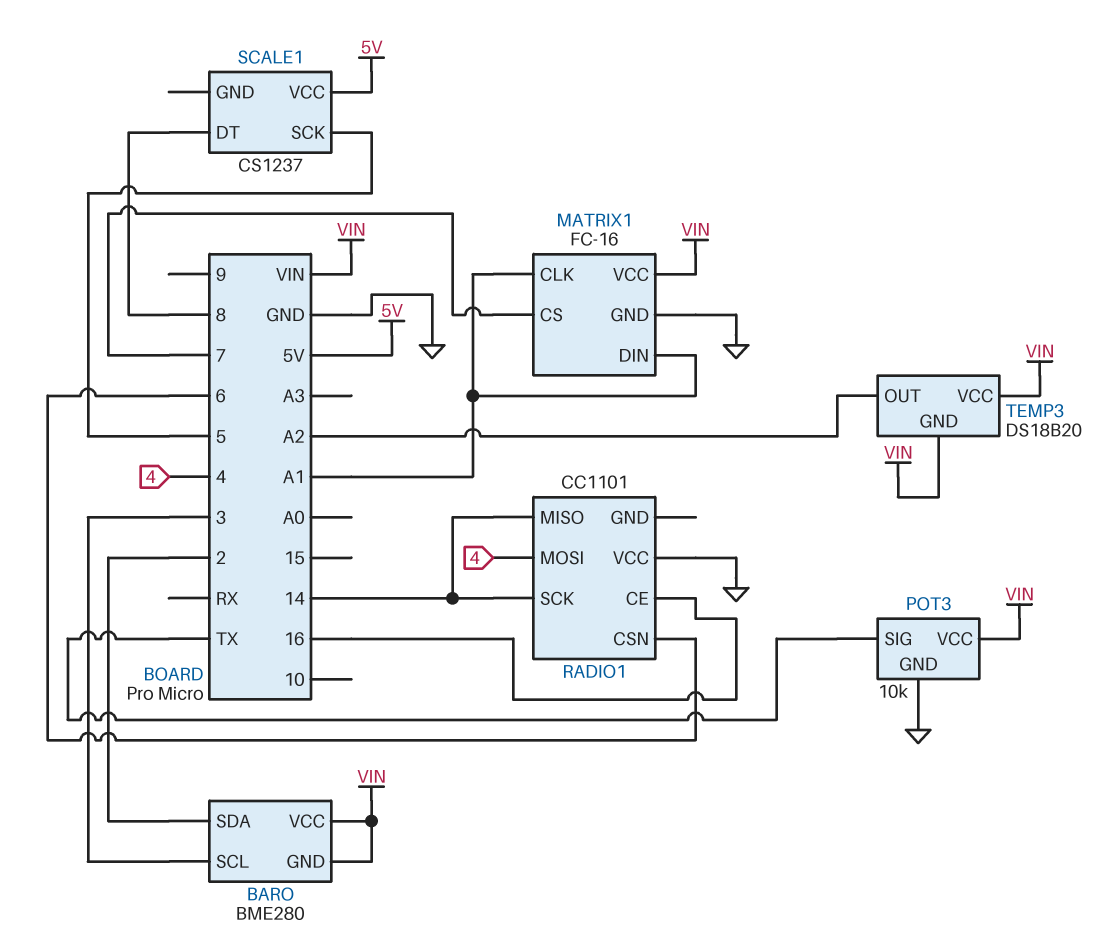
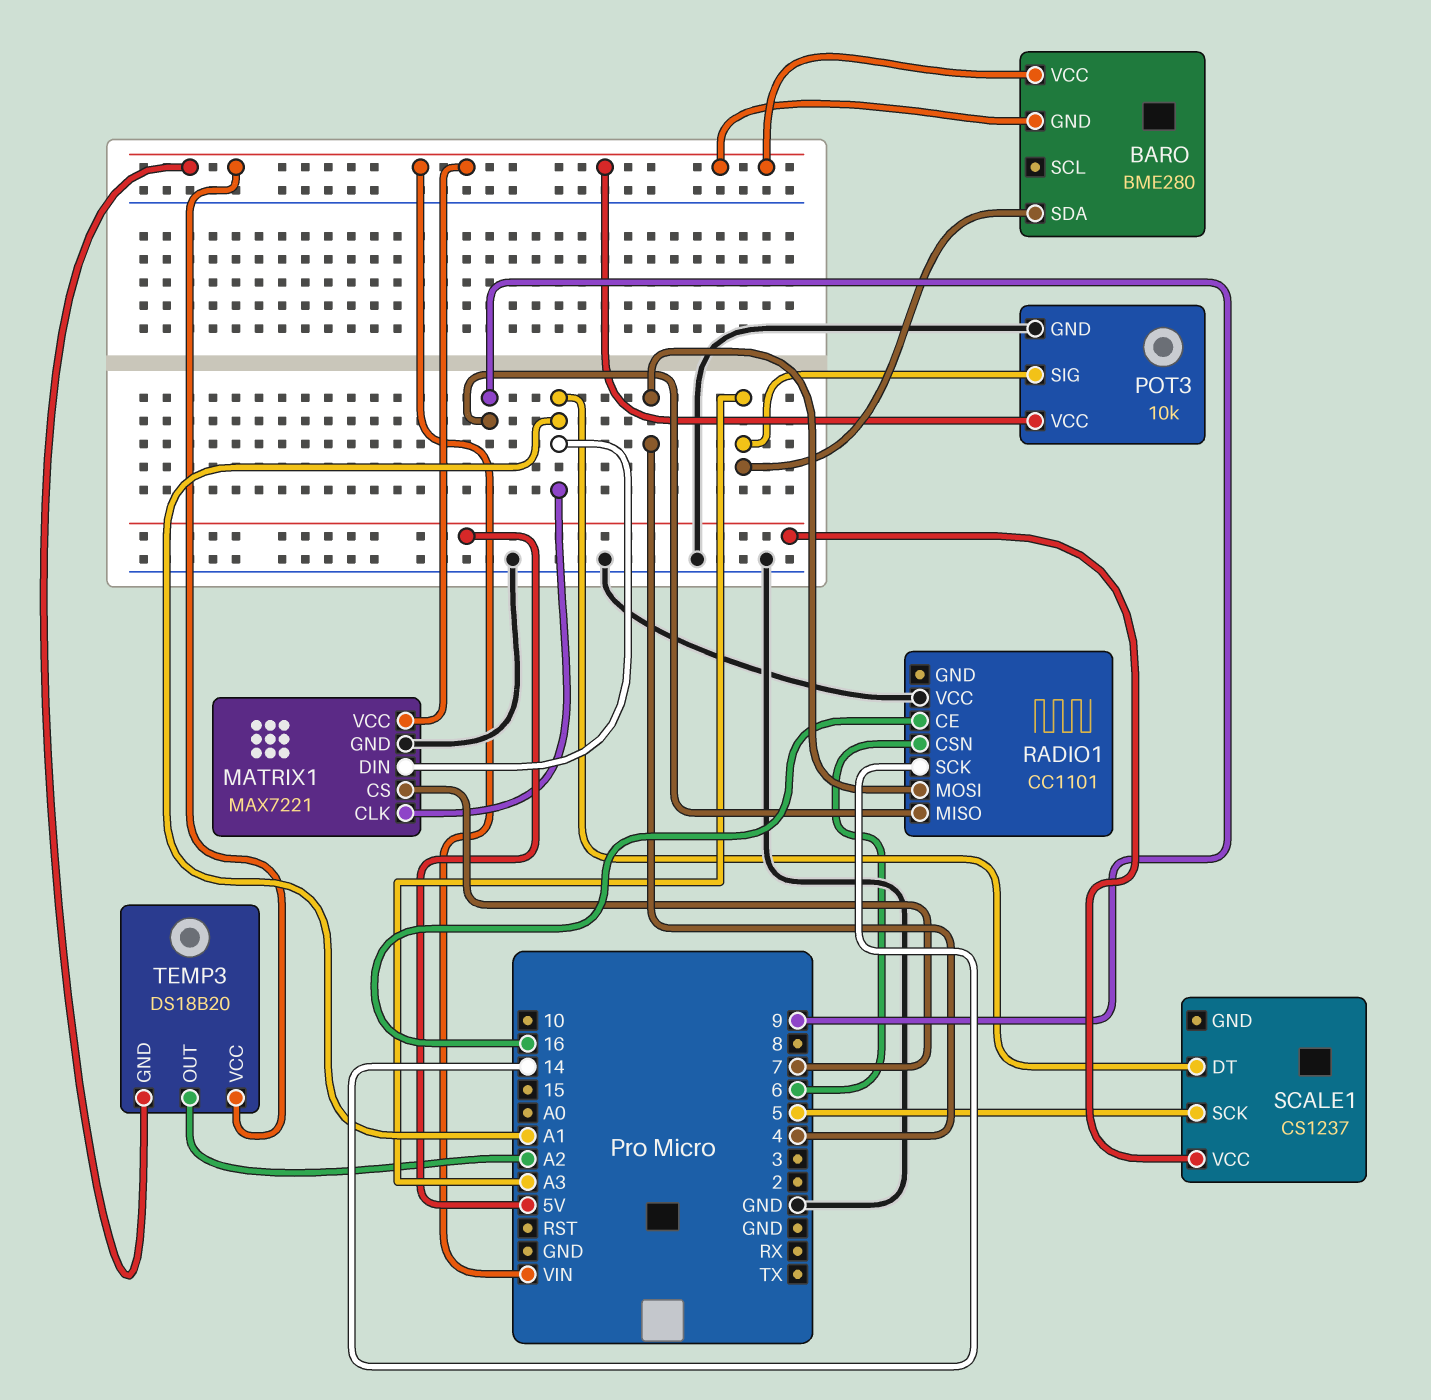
BARO pin SCL: 3 -> none
BARO pin SDA: 2 -> A3
MATRIX1: FC-16 -> MAX7221
POT3 pin SIG: TX -> A3
RADIO1 pin MISO: 14 -> 9
SCALE1 pin DT: 8 -> A1

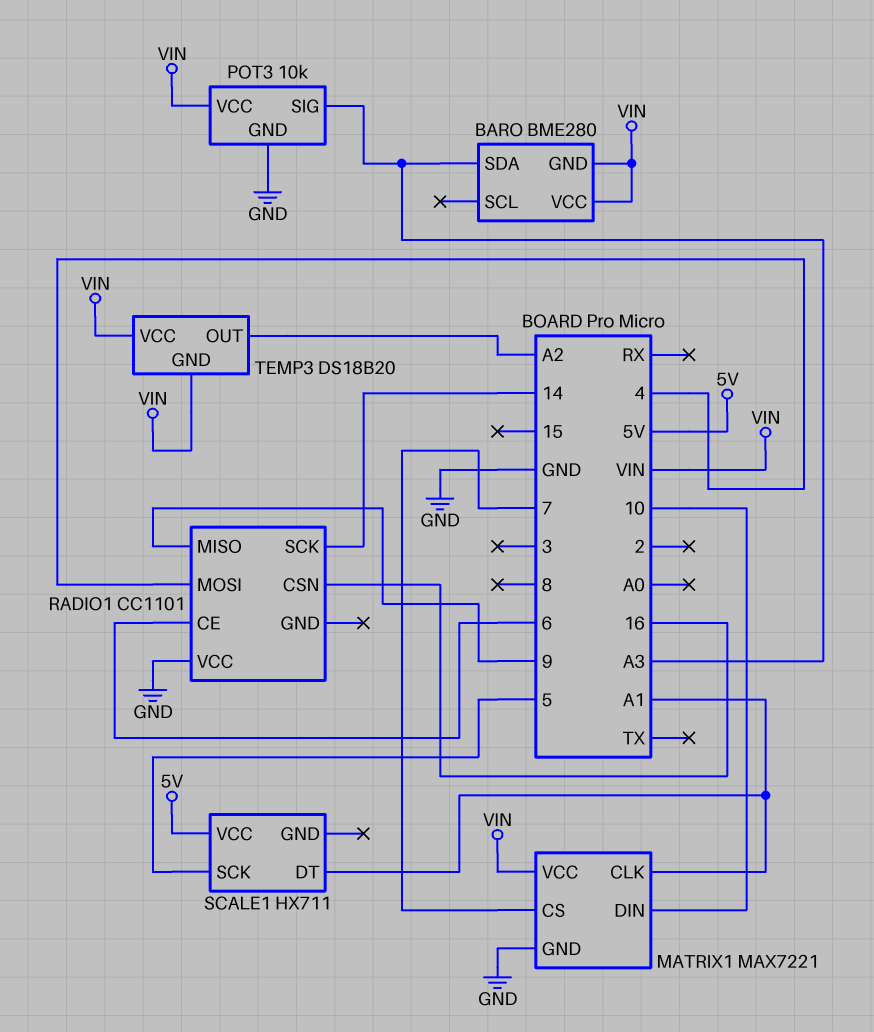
MATRIX1 pin DIN: A1 -> 10
RADIO1 pin CE: 16 -> 6
RADIO1 pin CSN: 6 -> 16
SCALE1: CS1237 -> HX711

